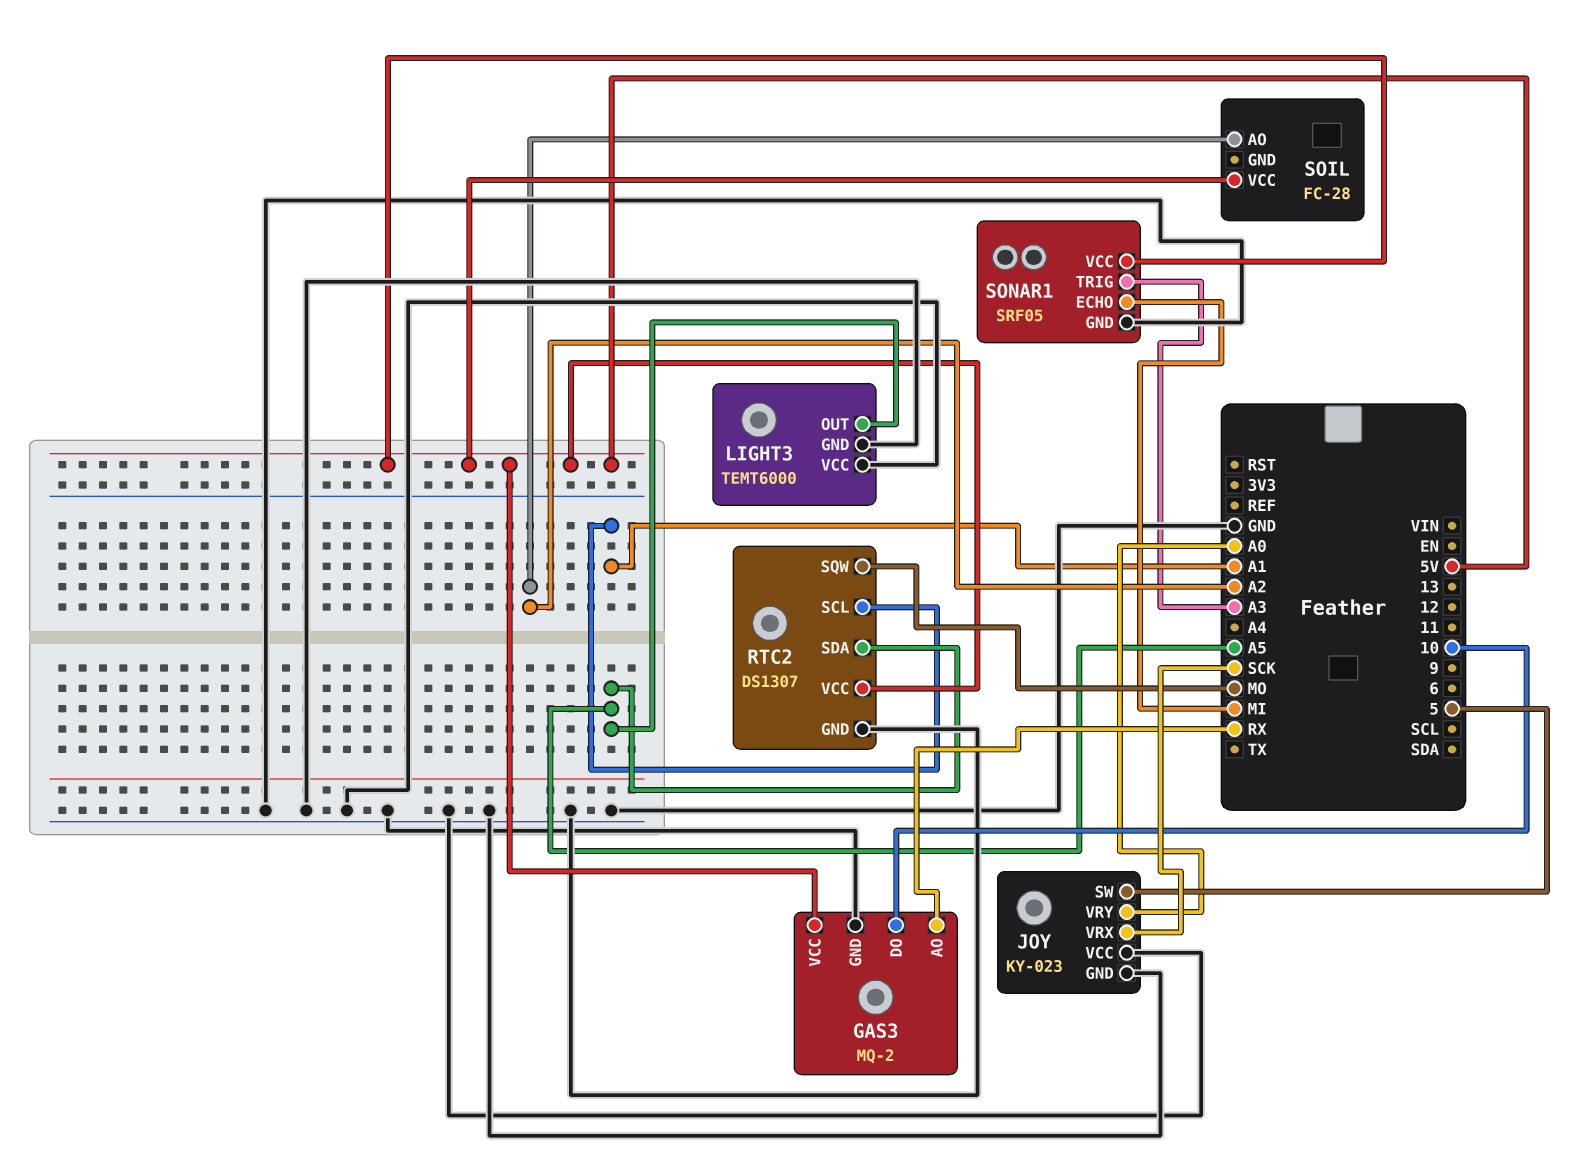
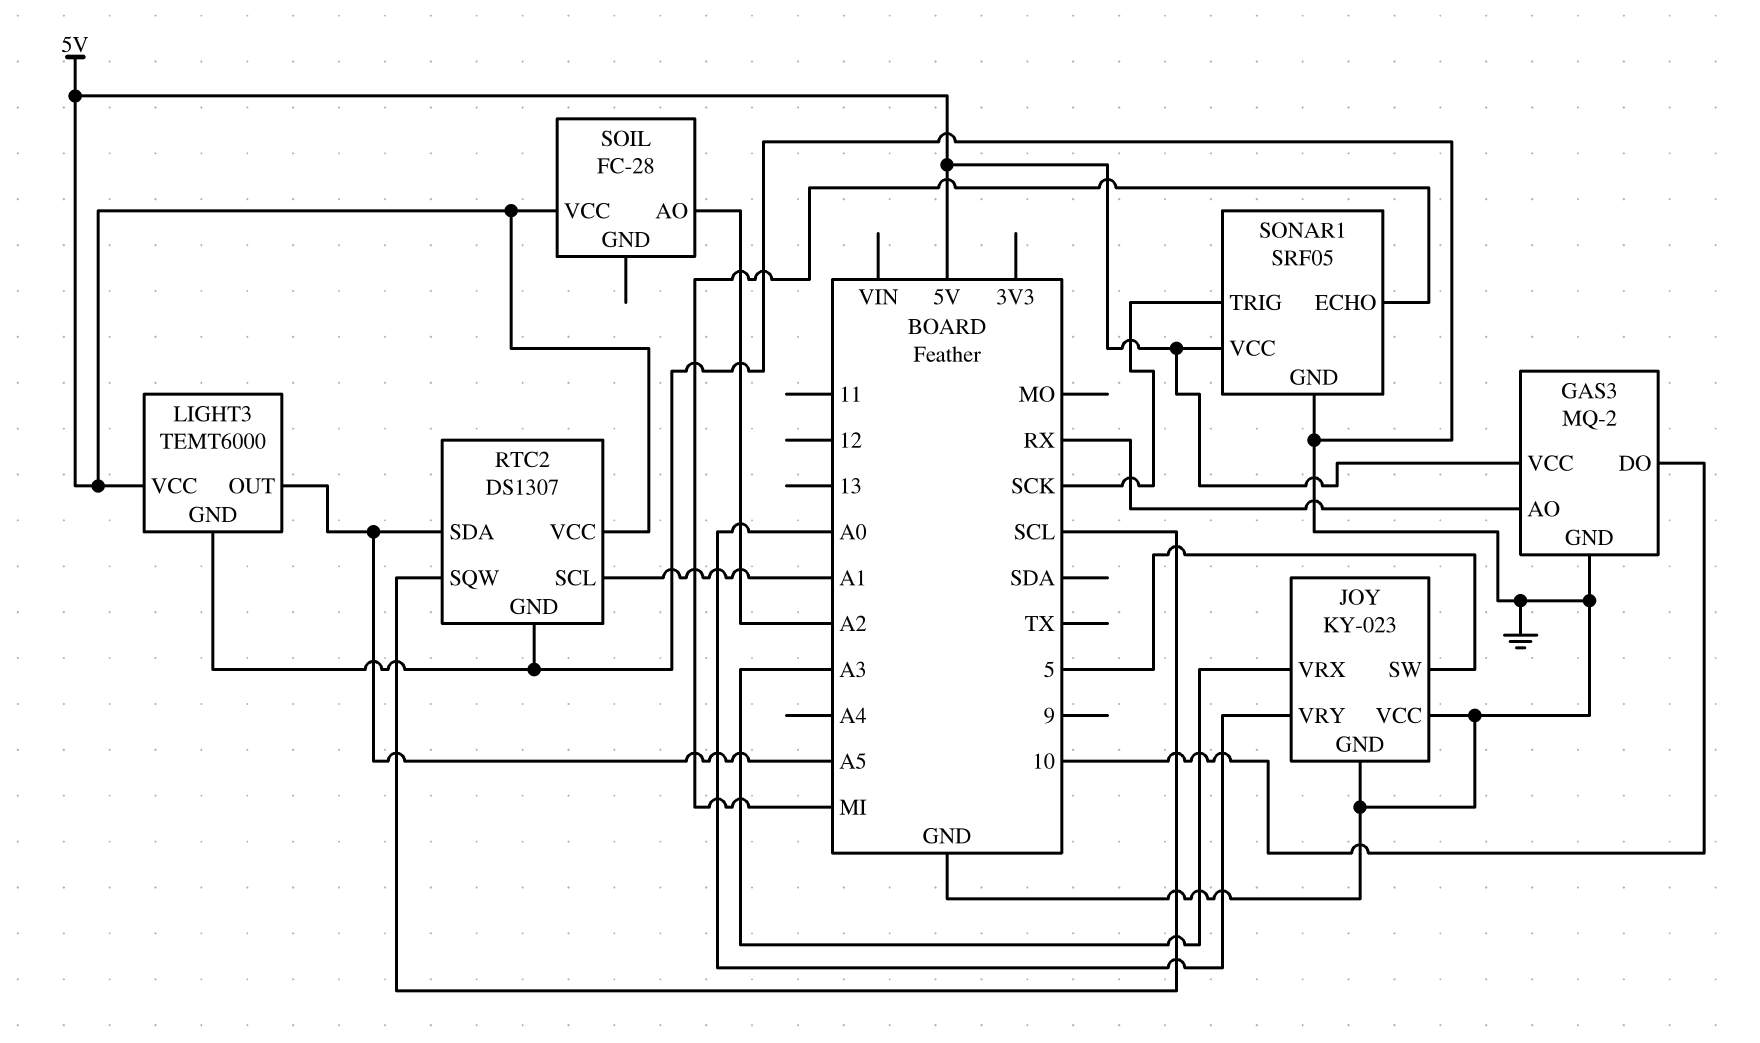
JOY pin VRX: SCK -> A3
LIGHT3 pin VCC: GND -> 5V
RTC2 pin SQW: MO -> SCL
SONAR1 pin TRIG: A3 -> SCK

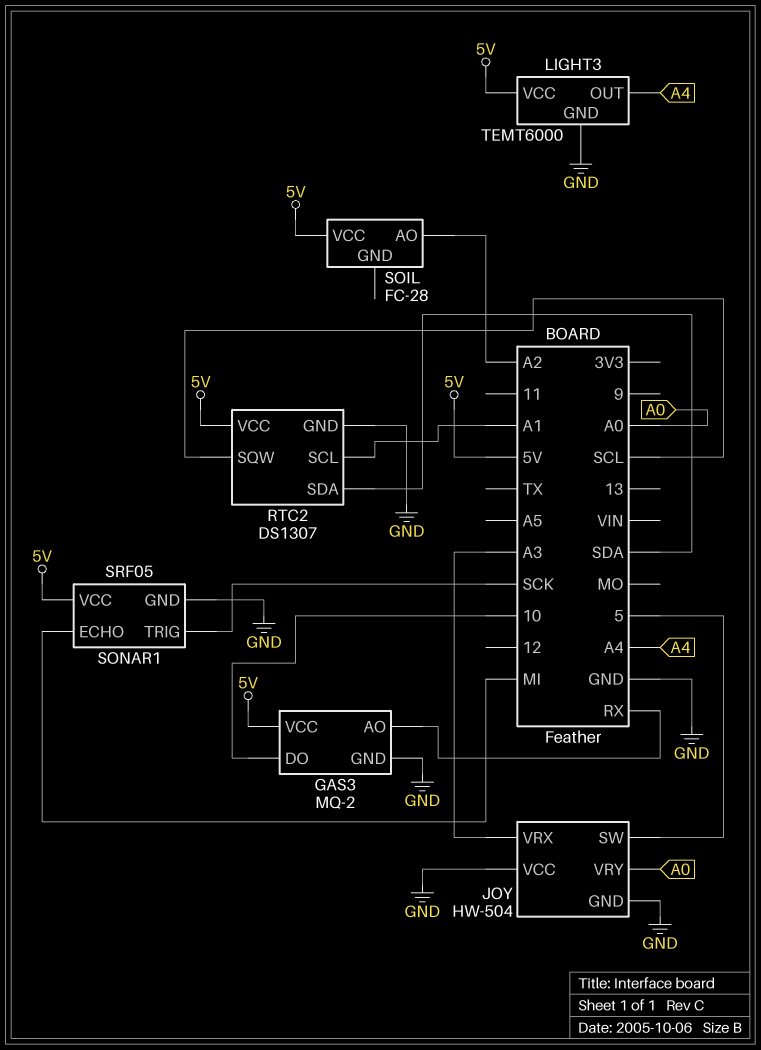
JOY: KY-023 -> HW-504
LIGHT3 pin OUT: A5 -> A4
RTC2 pin SDA: A5 -> SDA

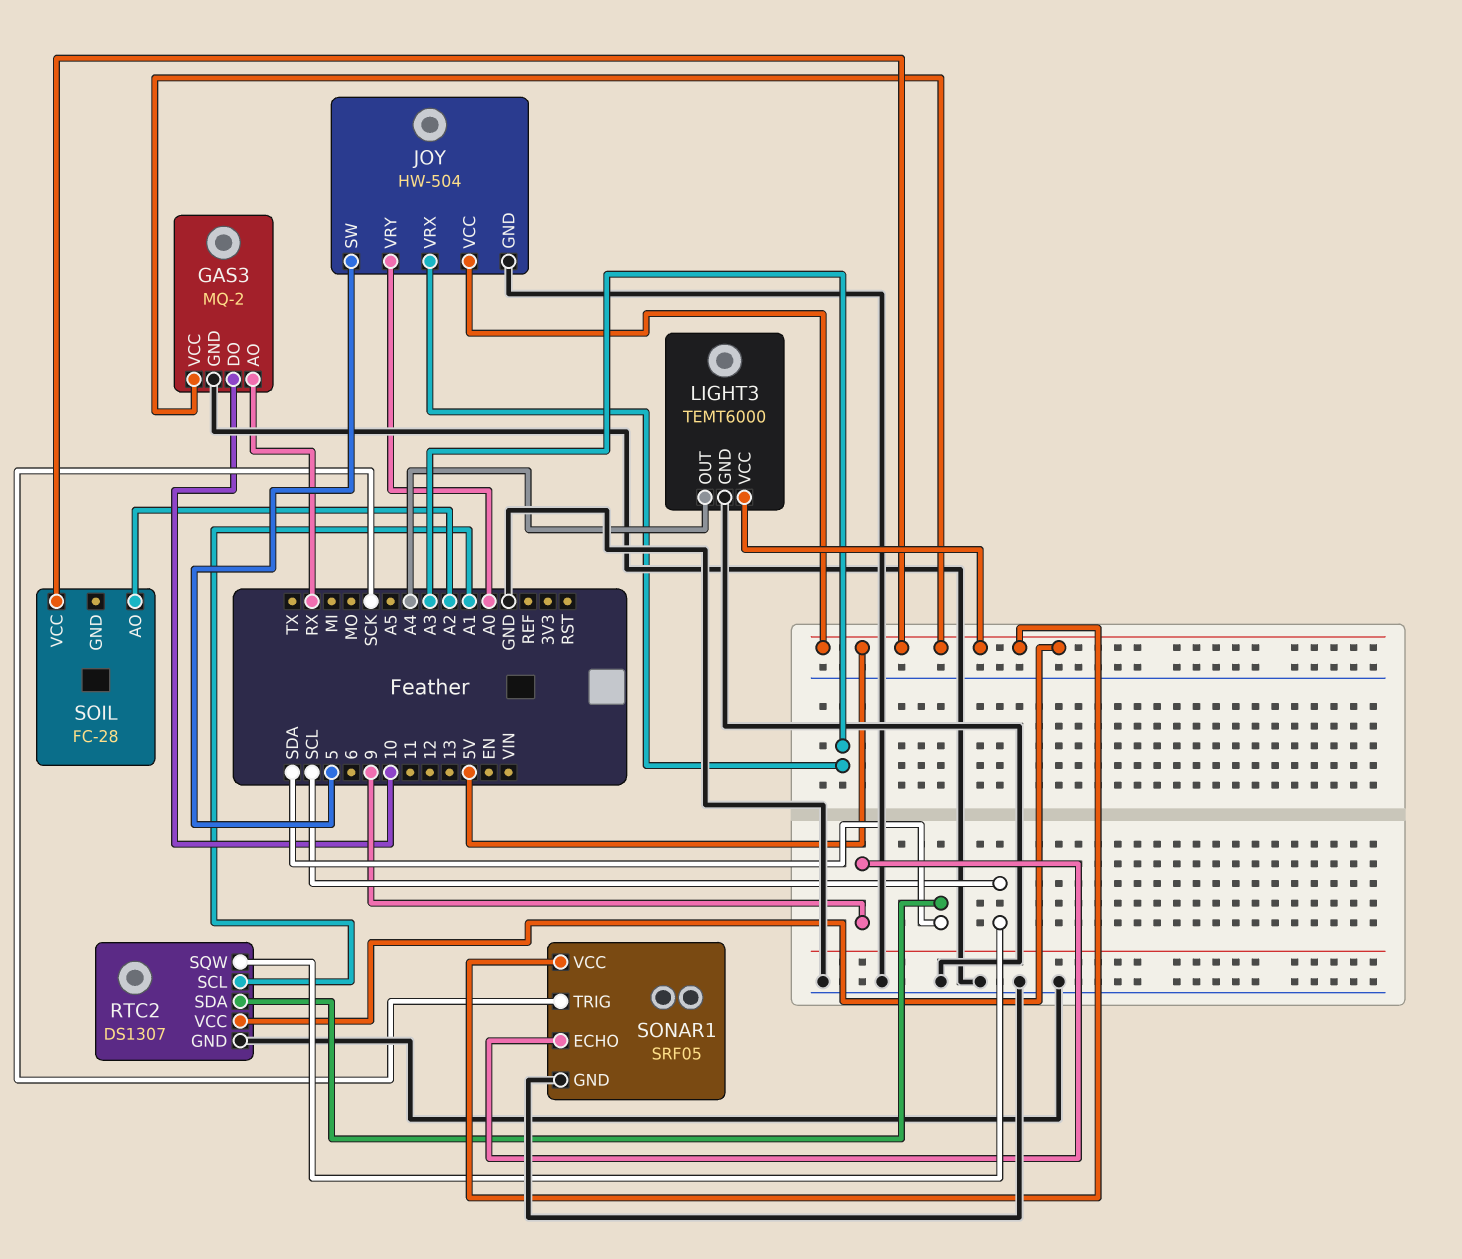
JOY pin VCC: GND -> 5V
SONAR1 pin ECHO: MI -> 9

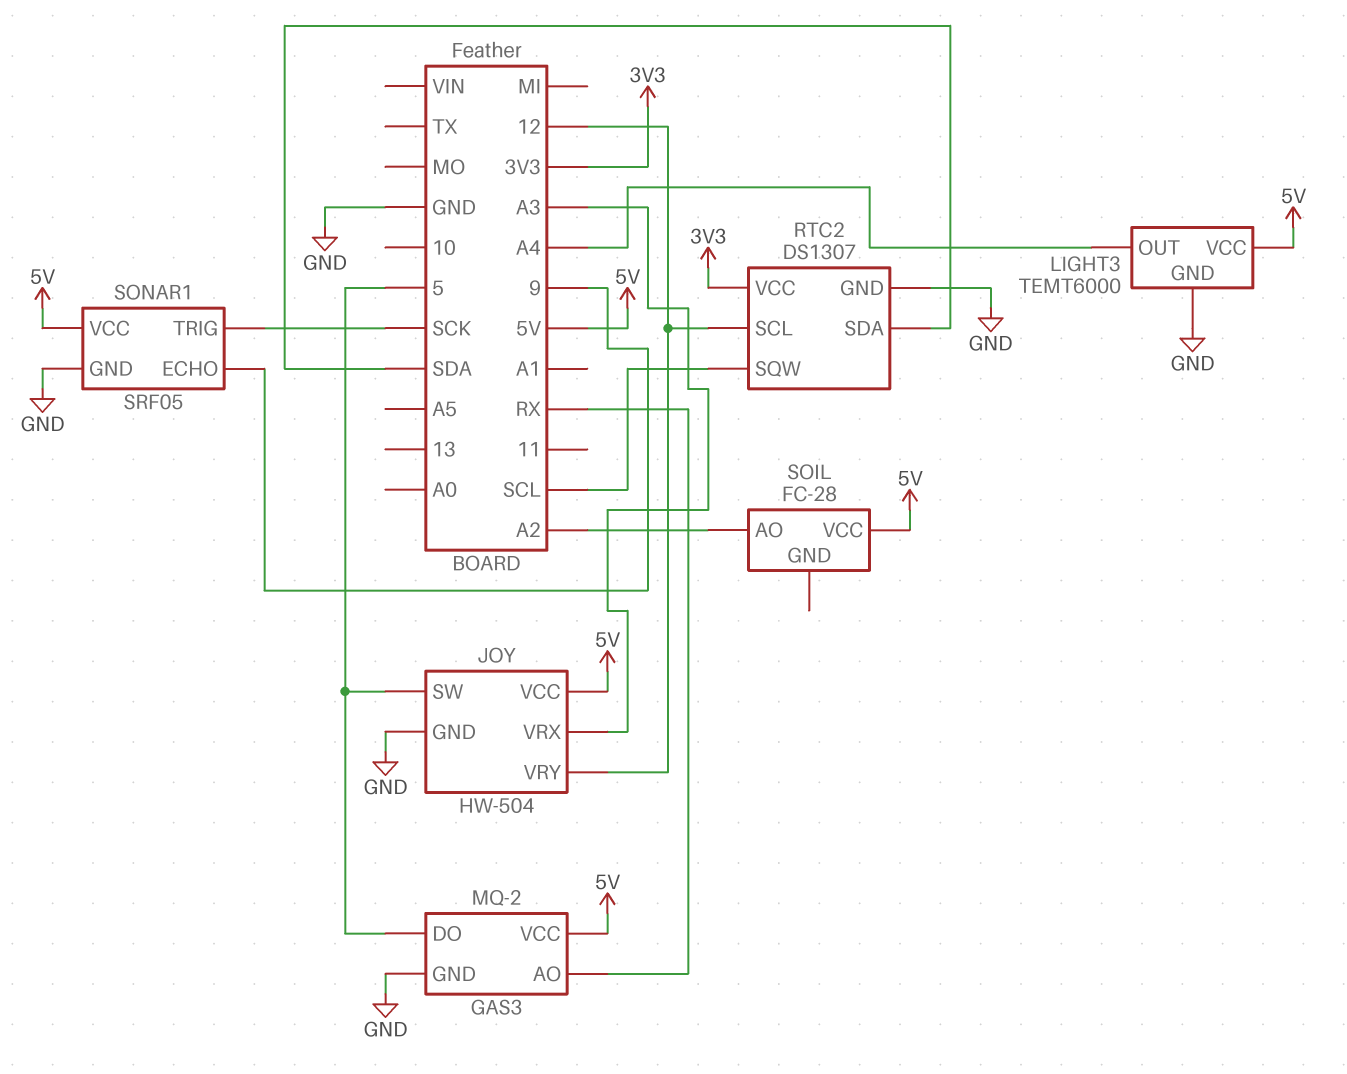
GAS3 pin DO: 10 -> 5
JOY pin VRY: A0 -> 12
RTC2 pin SCL: A1 -> 12
RTC2 pin VCC: 5V -> 3V3

